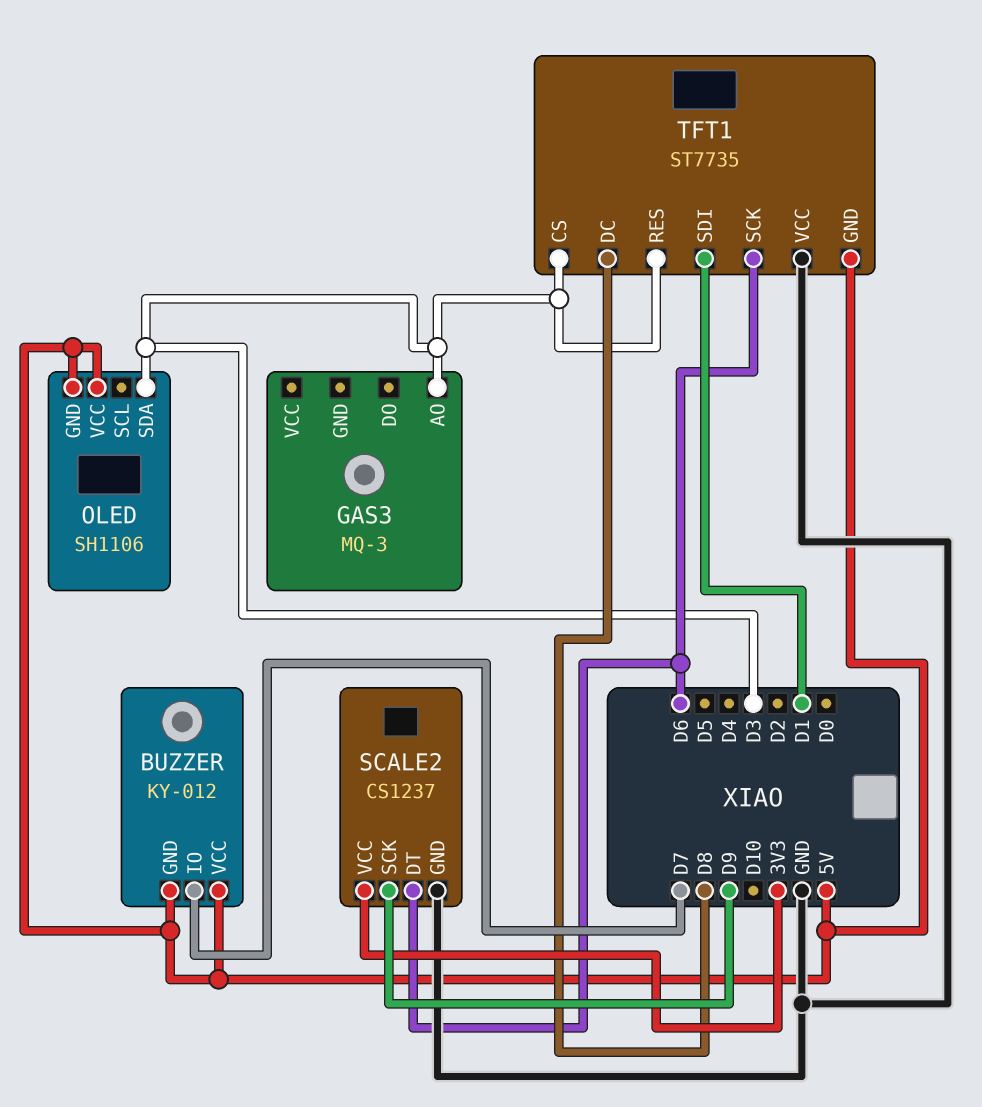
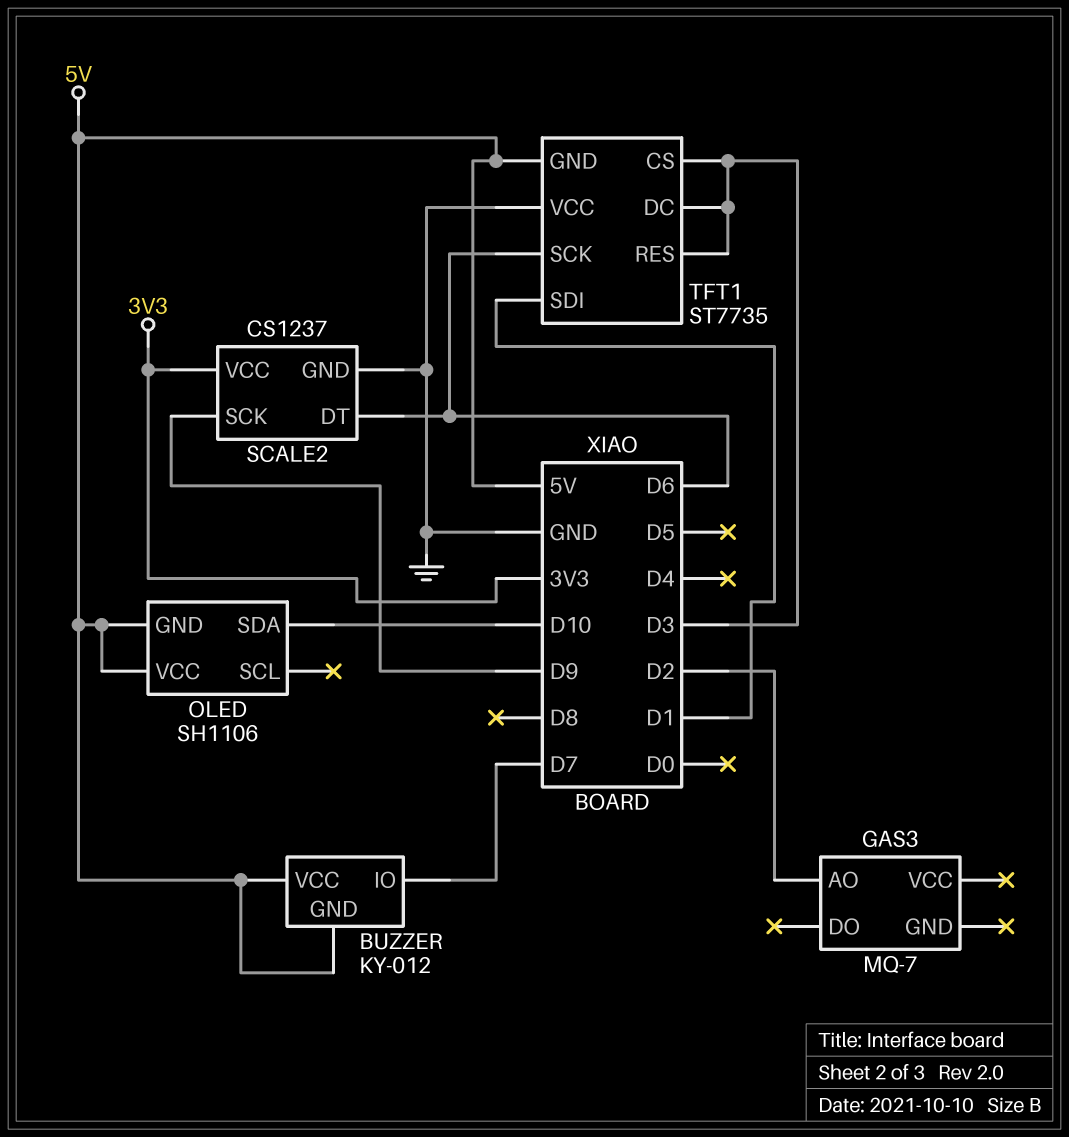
GAS3: MQ-3 -> MQ-7
GAS3 pin AO: D3 -> D2
OLED pin SDA: D3 -> D10
TFT1 pin DC: D8 -> D3

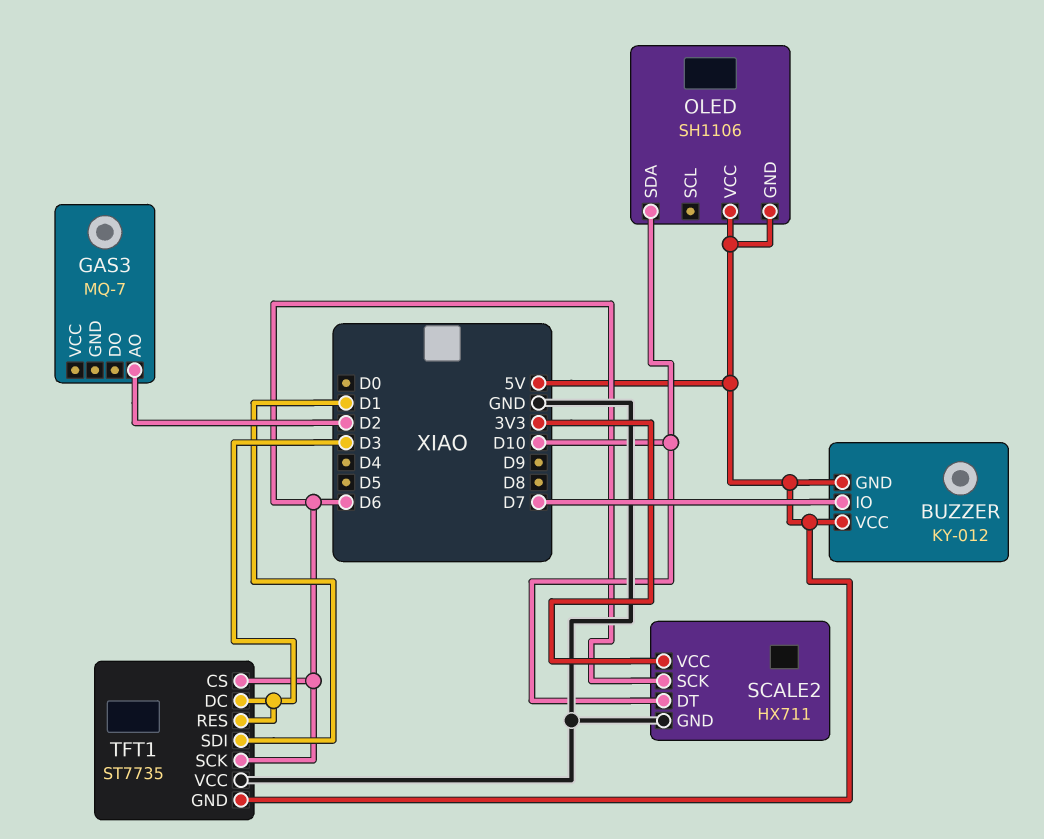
SCALE2: CS1237 -> HX711
SCALE2 pin DT: D6 -> D10
SCALE2 pin SCK: D9 -> D6
TFT1 pin CS: D3 -> D6

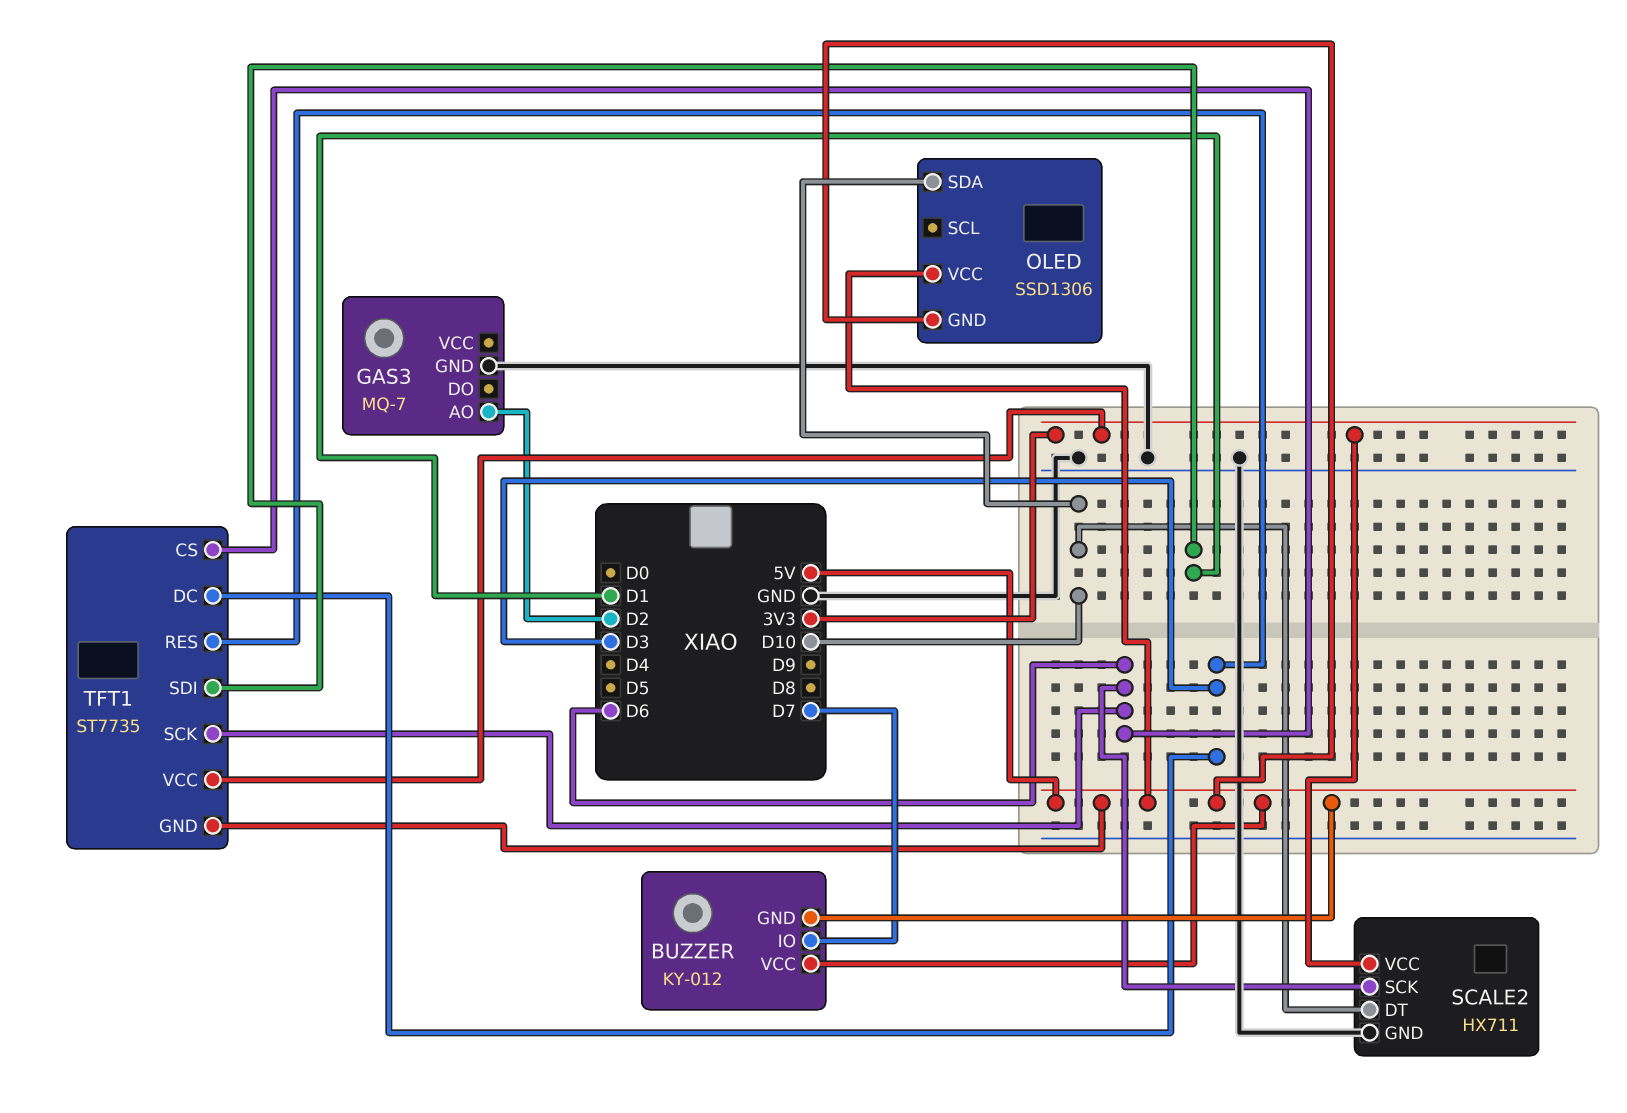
GAS3 pin GND: none -> GND
OLED: SH1106 -> SSD1306
TFT1 pin VCC: GND -> 3V3

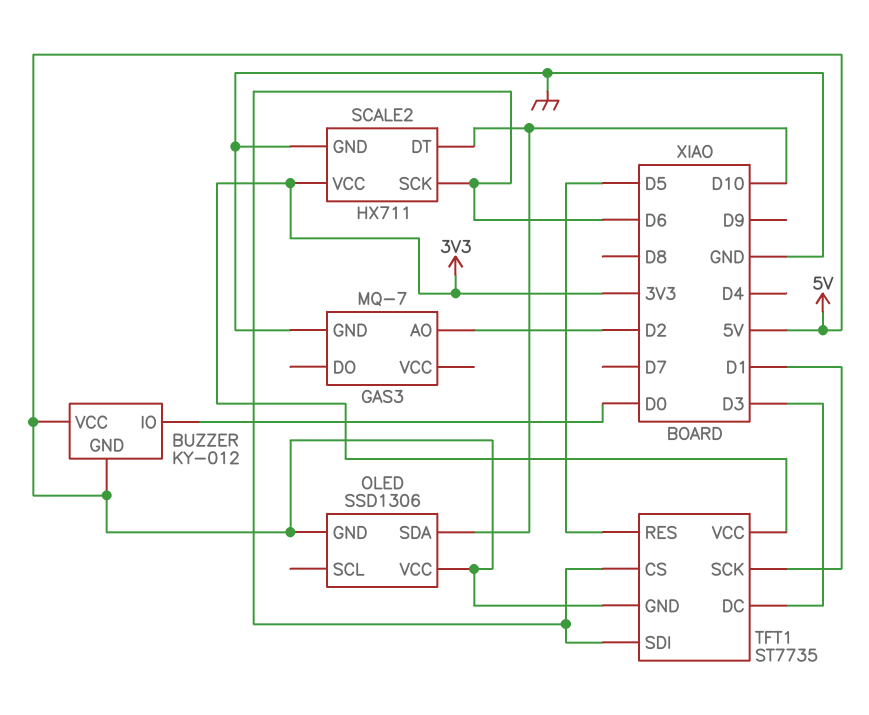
BUZZER pin IO: D7 -> D0
TFT1 pin RES: D3 -> D5
TFT1 pin SCK: D6 -> D1
TFT1 pin SDI: D1 -> D6

